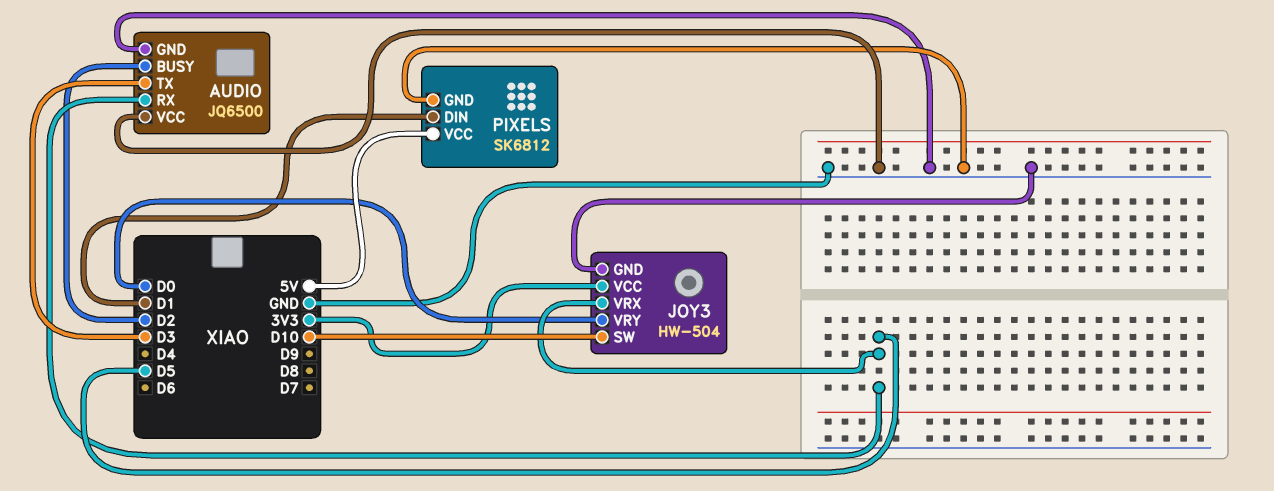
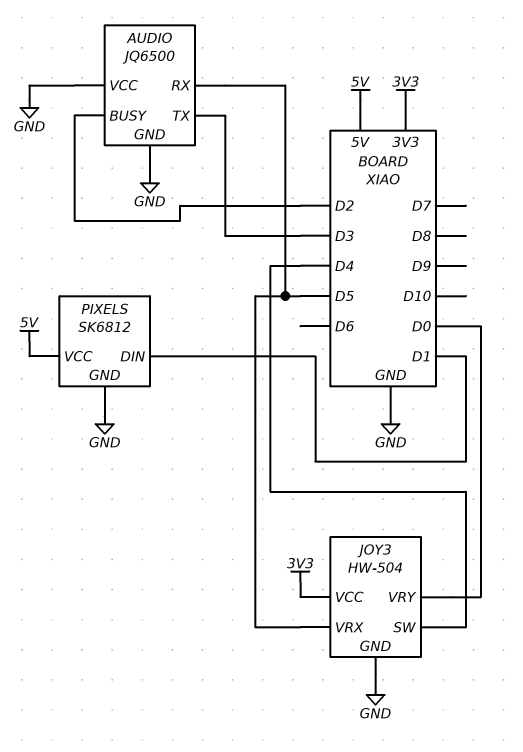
JOY3 pin SW: D10 -> D4

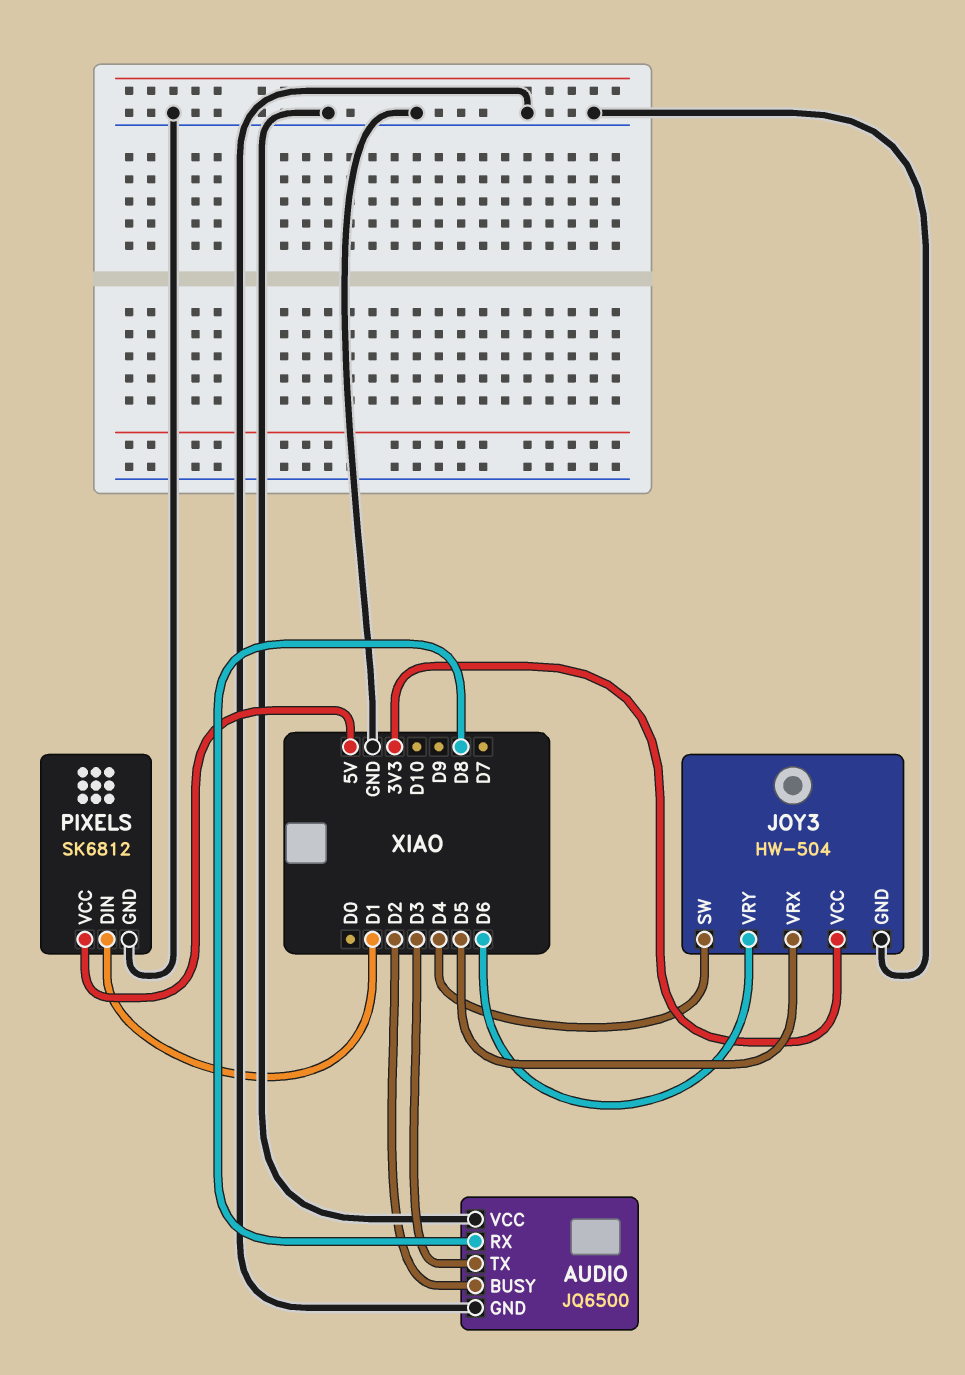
AUDIO pin RX: D5 -> D8
JOY3 pin VRY: D0 -> D6

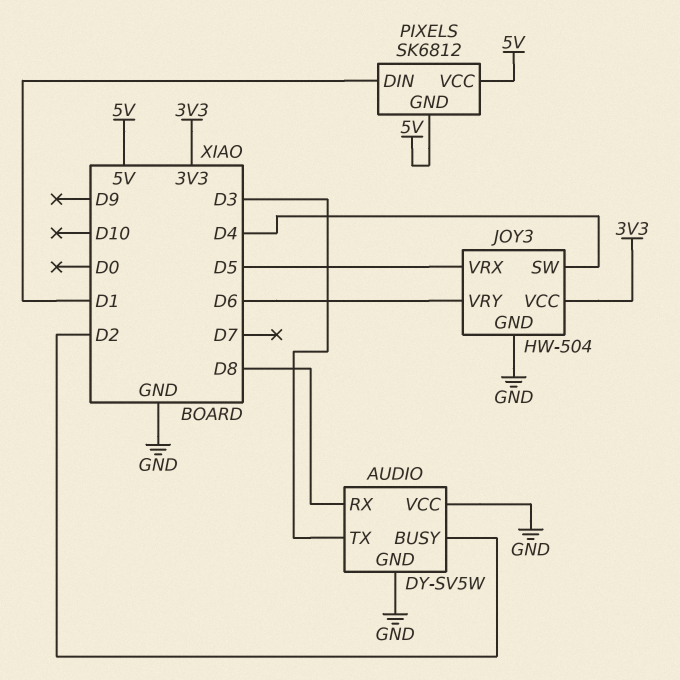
AUDIO: JQ6500 -> DY-SV5W
PIXELS pin GND: GND -> 5V

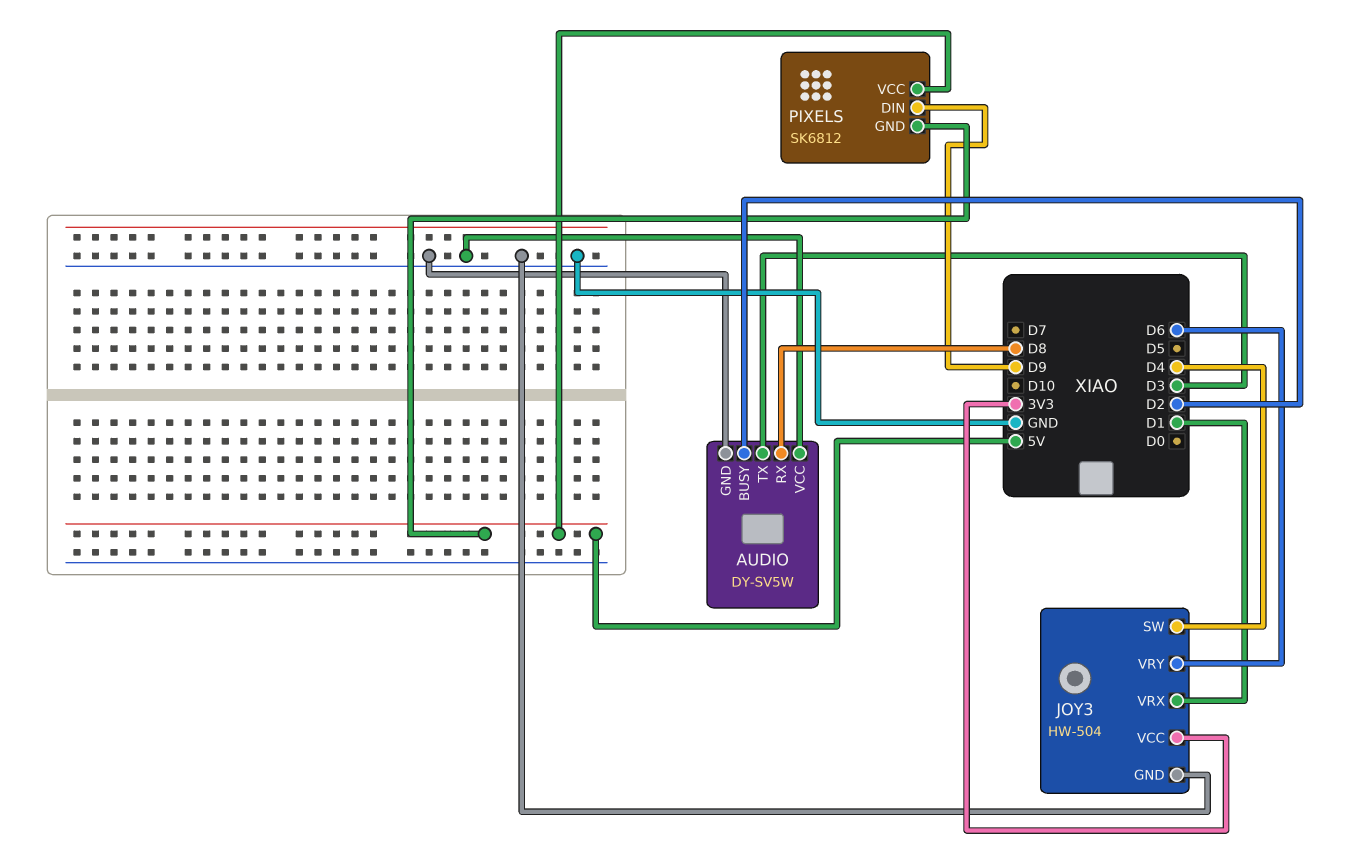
JOY3 pin VRX: D5 -> D1
PIXELS pin DIN: D1 -> D9

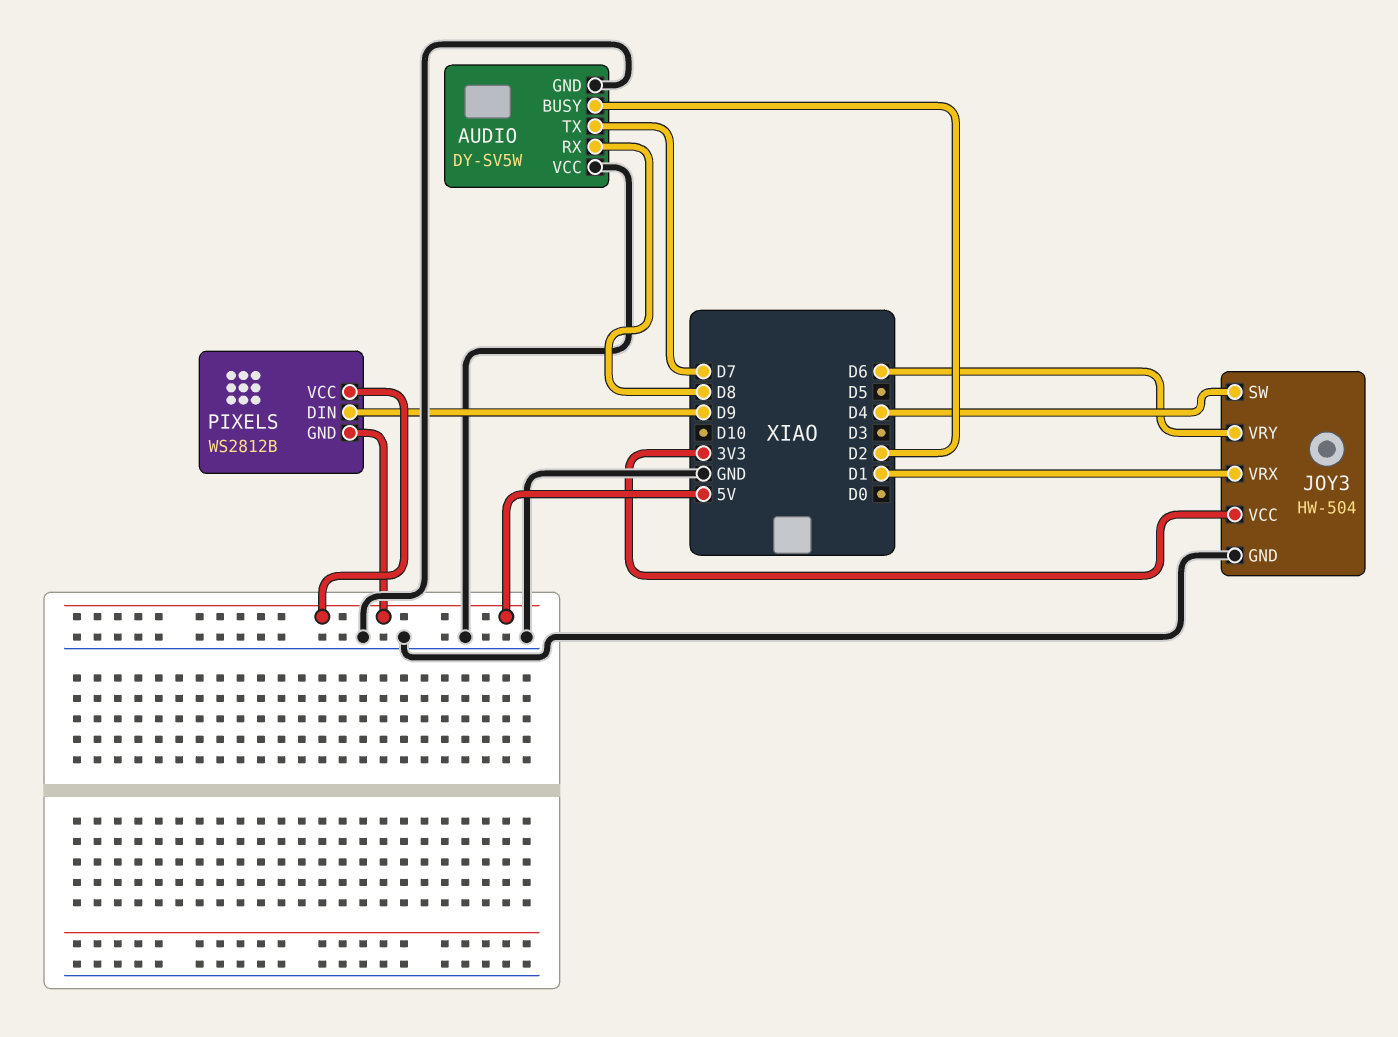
AUDIO pin TX: D3 -> D7
PIXELS: SK6812 -> WS2812B

